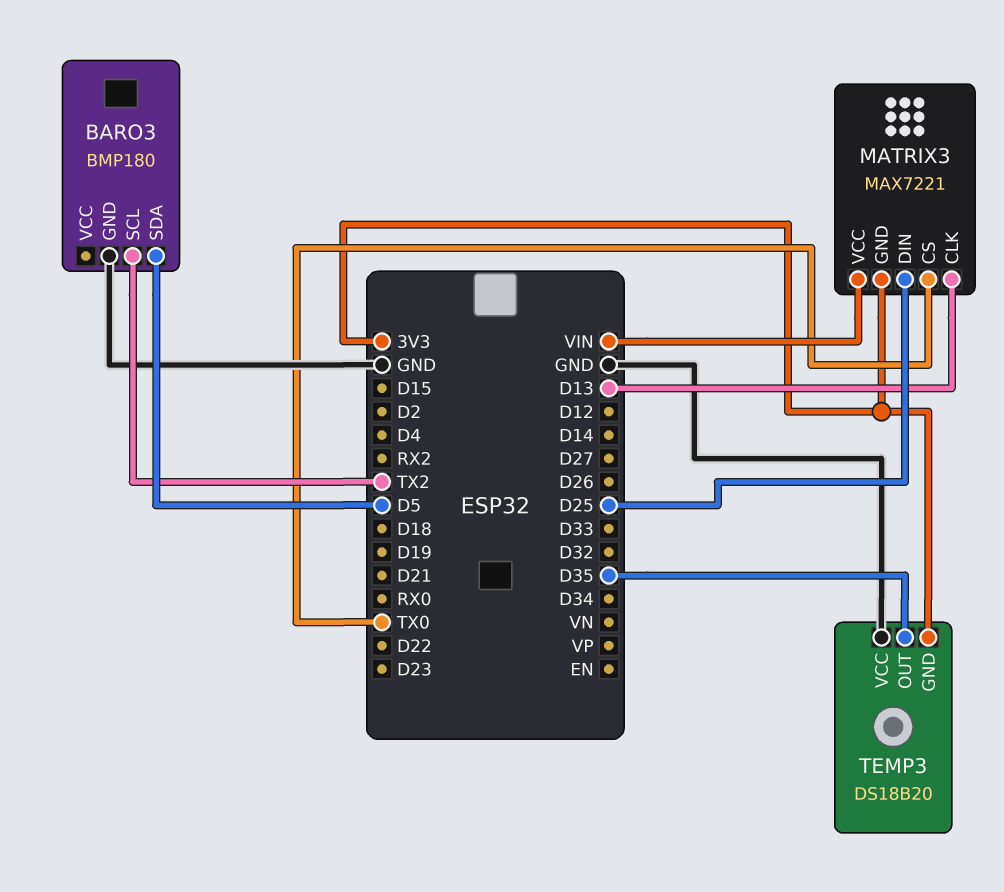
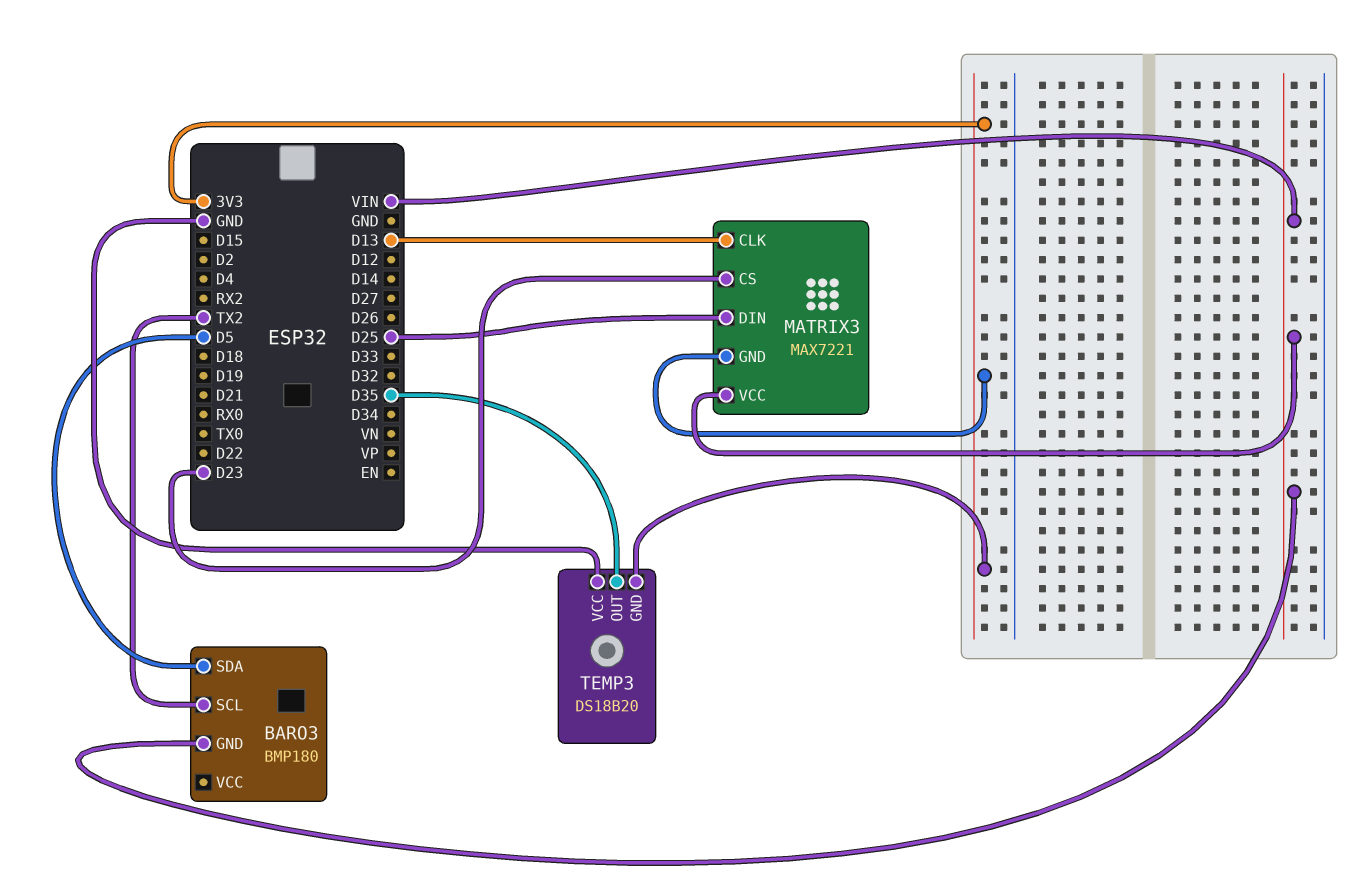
BARO3 pin GND: GND -> VIN
MATRIX3 pin CS: TX0 -> D23

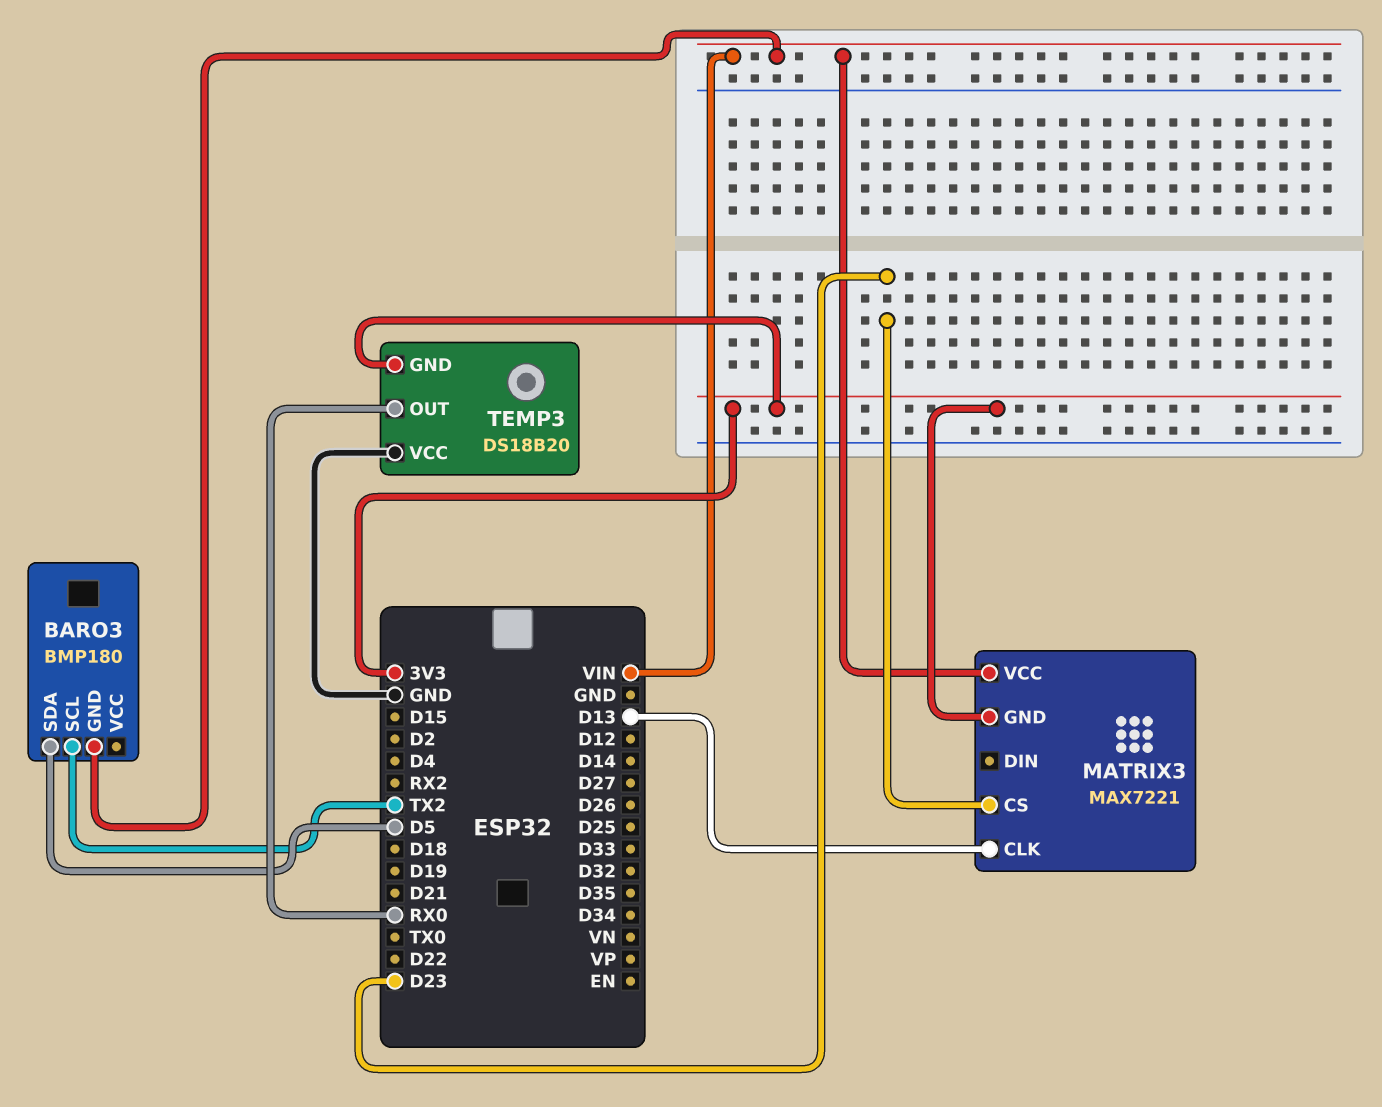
MATRIX3 pin DIN: D25 -> none
TEMP3 pin OUT: D35 -> RX0

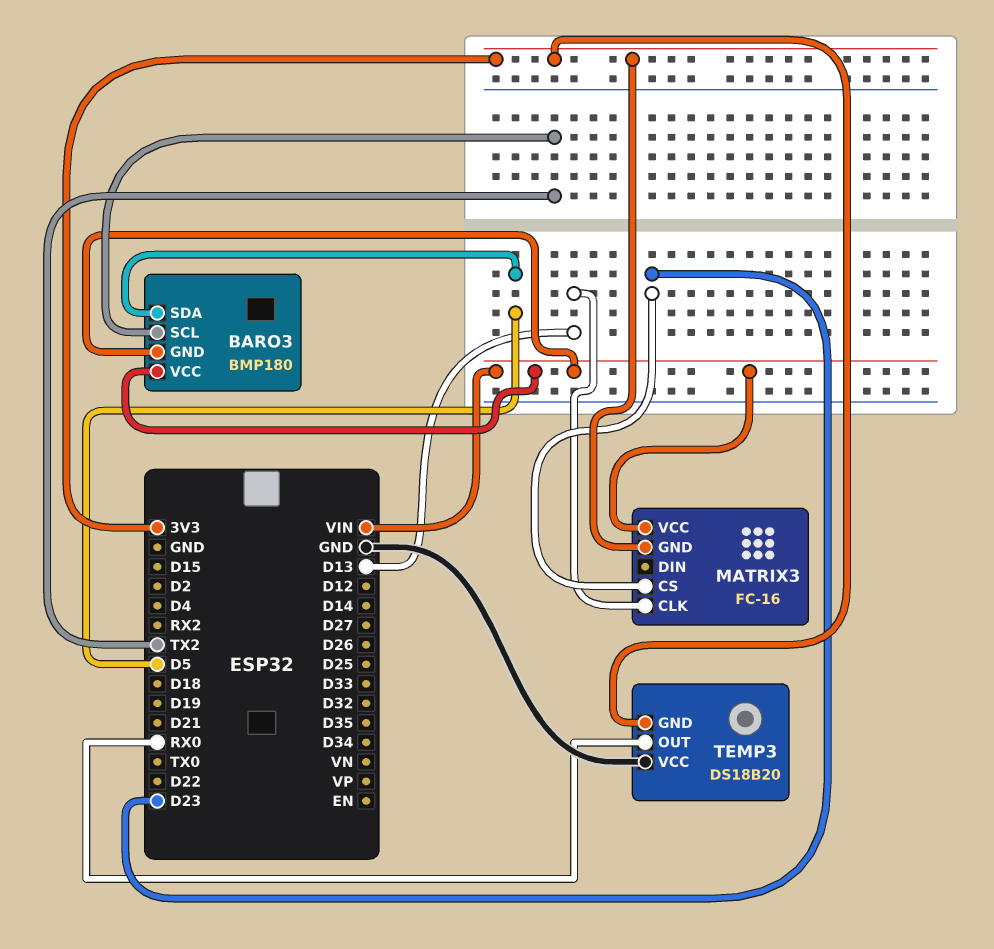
BARO3 pin VCC: none -> VIN
MATRIX3: MAX7221 -> FC-16

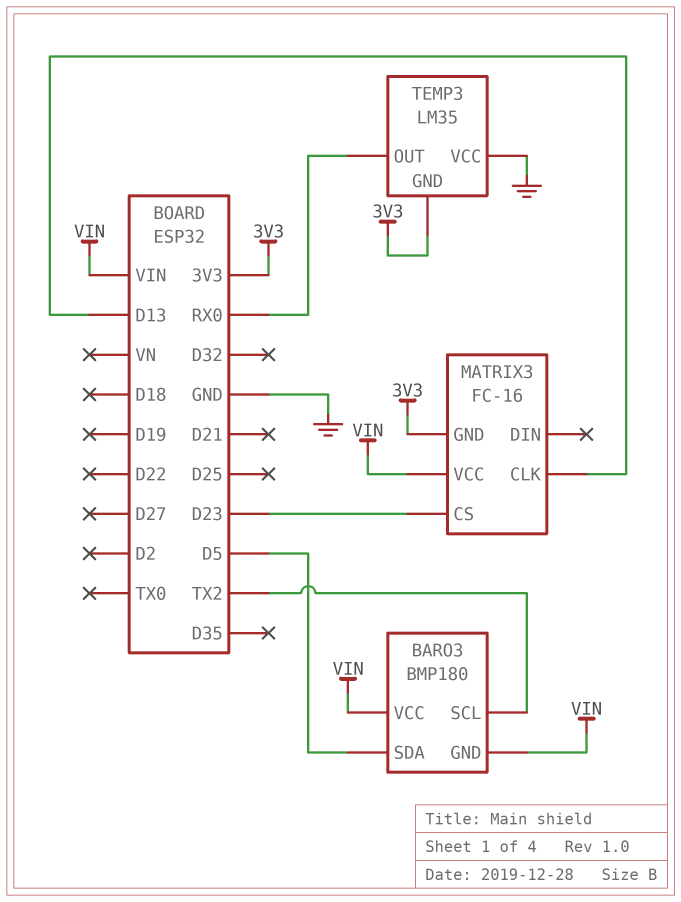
TEMP3: DS18B20 -> LM35

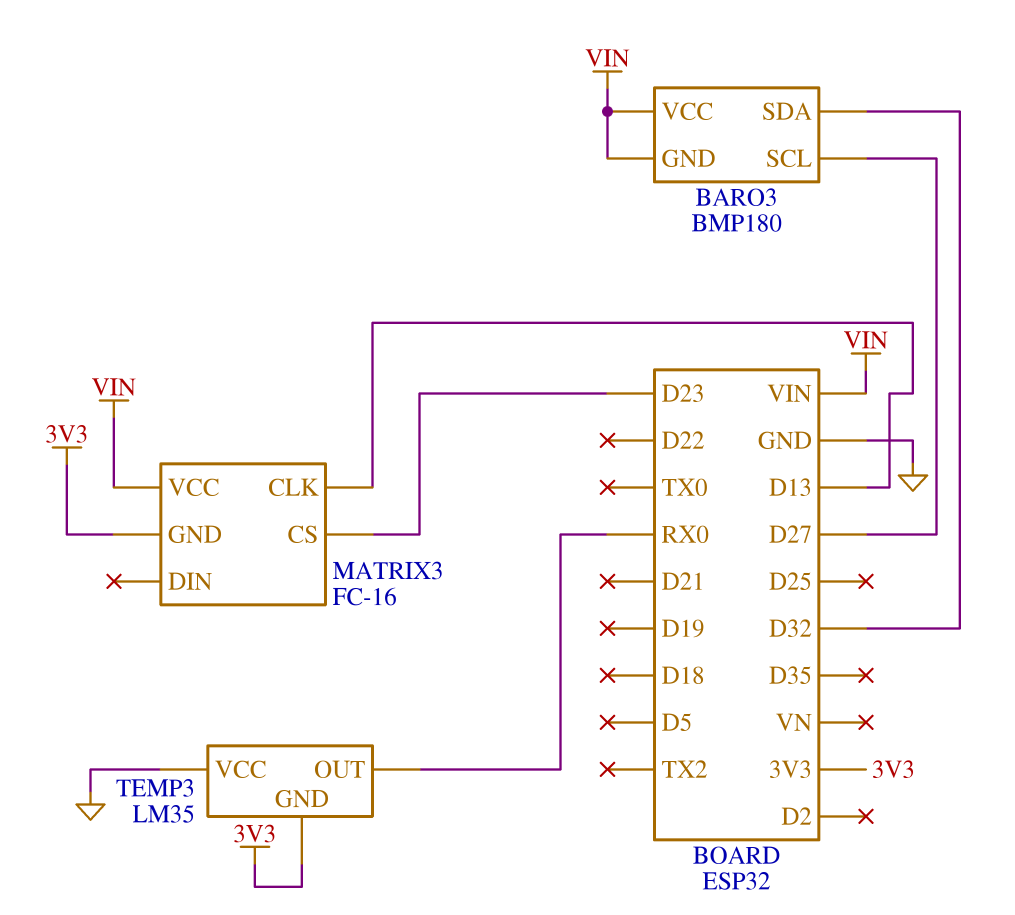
BARO3 pin SCL: TX2 -> D27
BARO3 pin SDA: D5 -> D32

